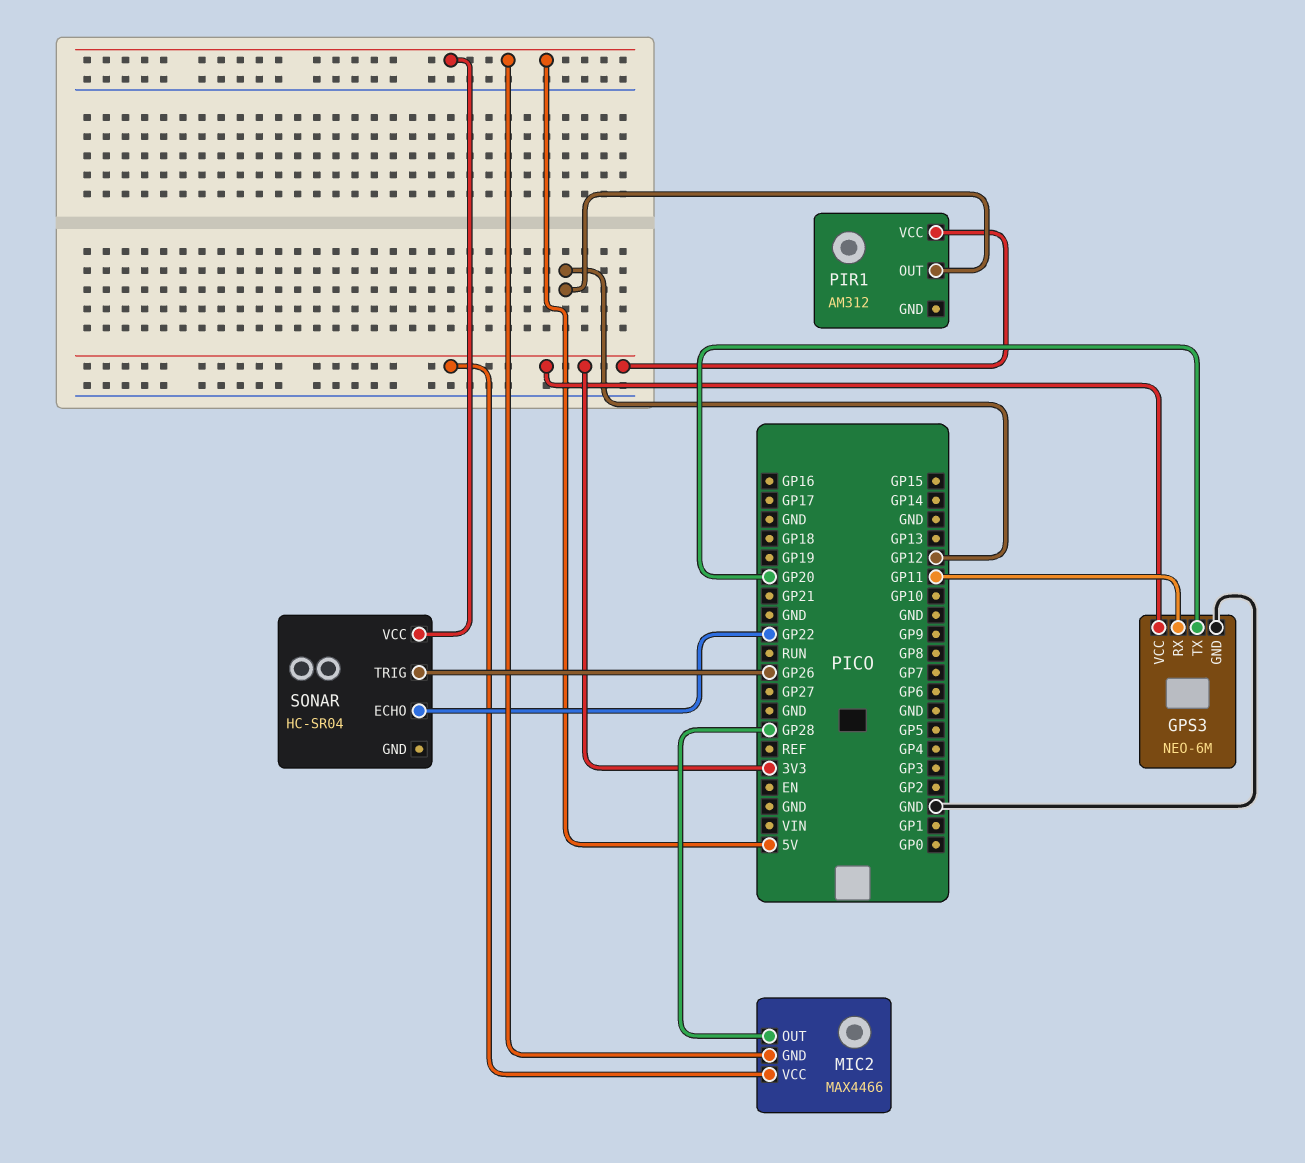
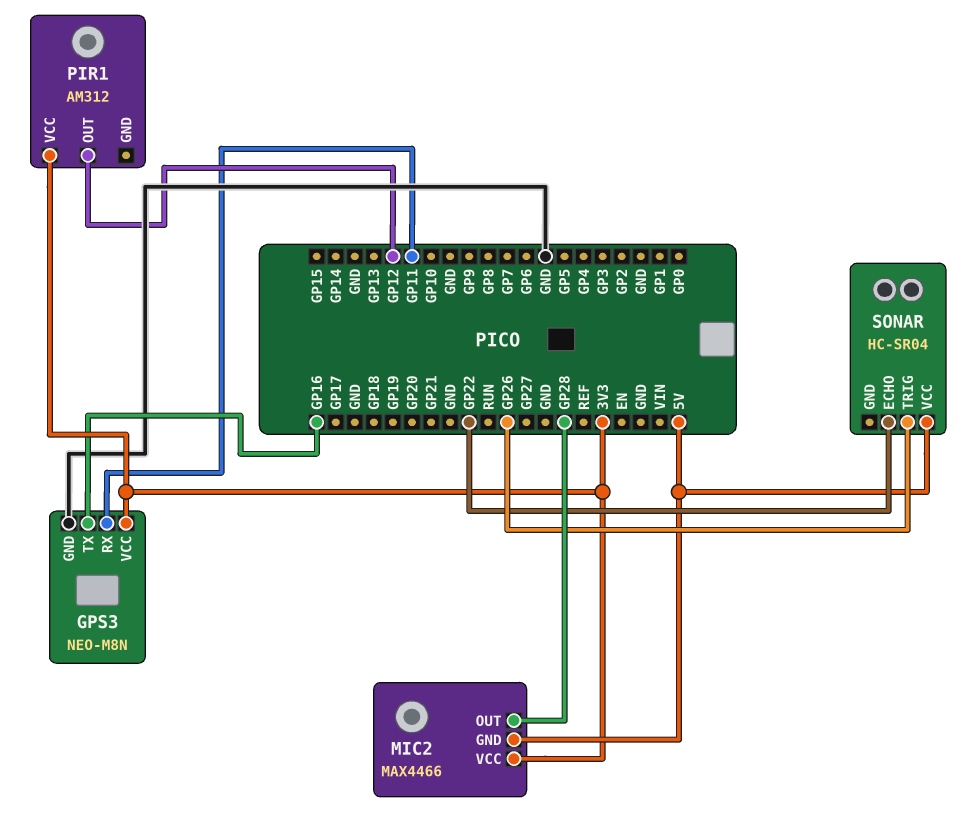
GPS3: NEO-6M -> NEO-M8N
GPS3 pin TX: GP20 -> GP16

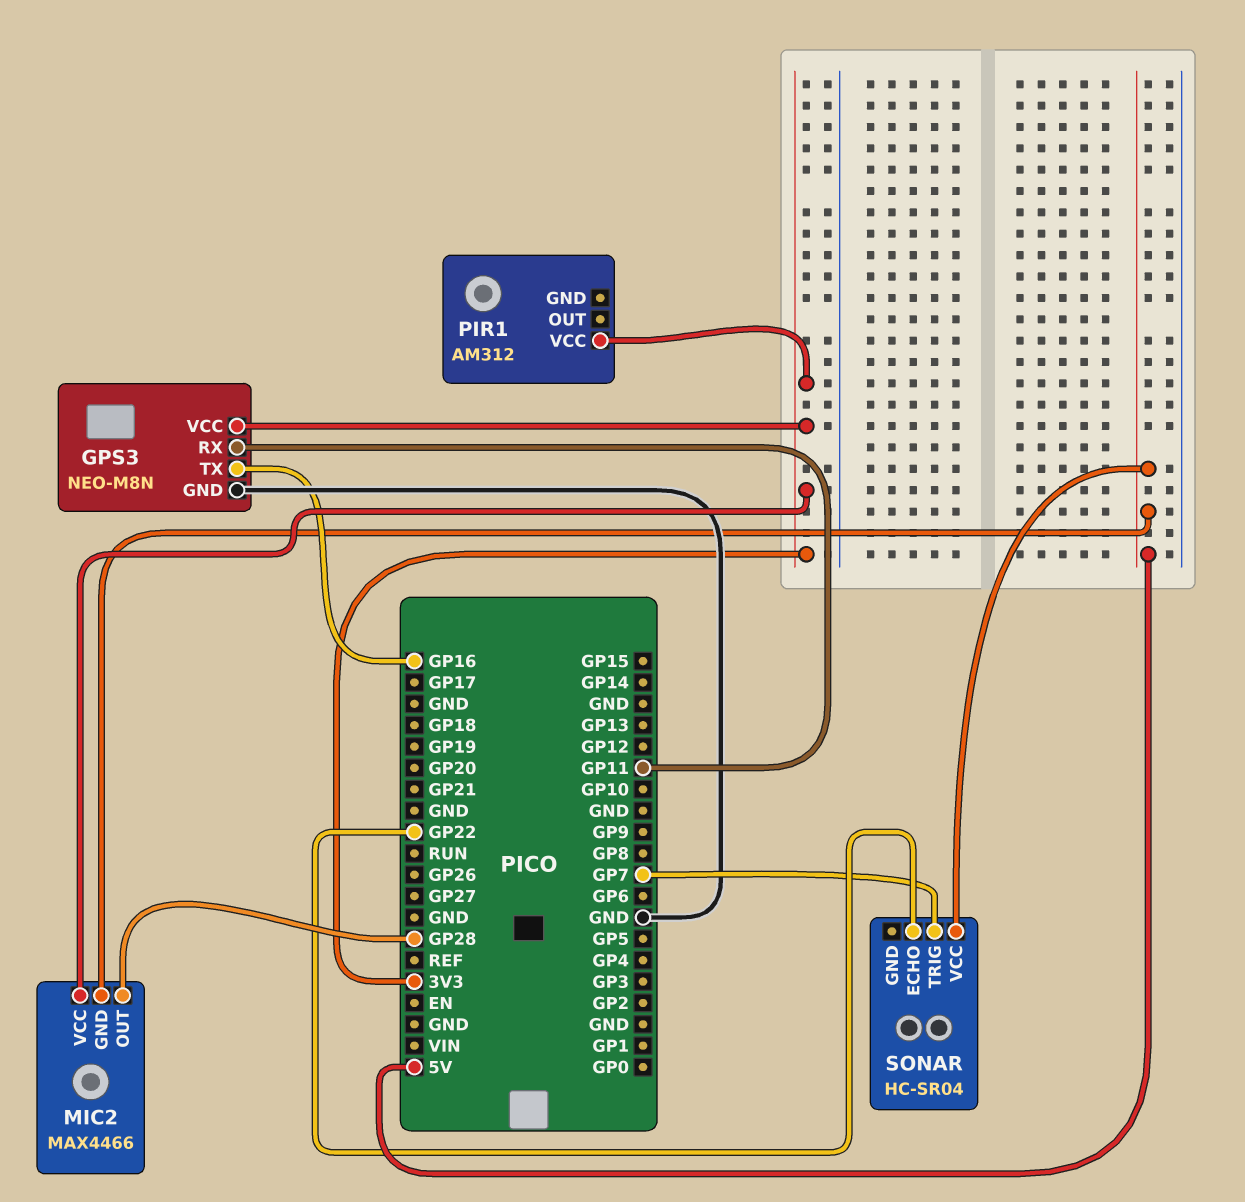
PIR1 pin OUT: GP12 -> none
SONAR pin TRIG: GP26 -> GP7

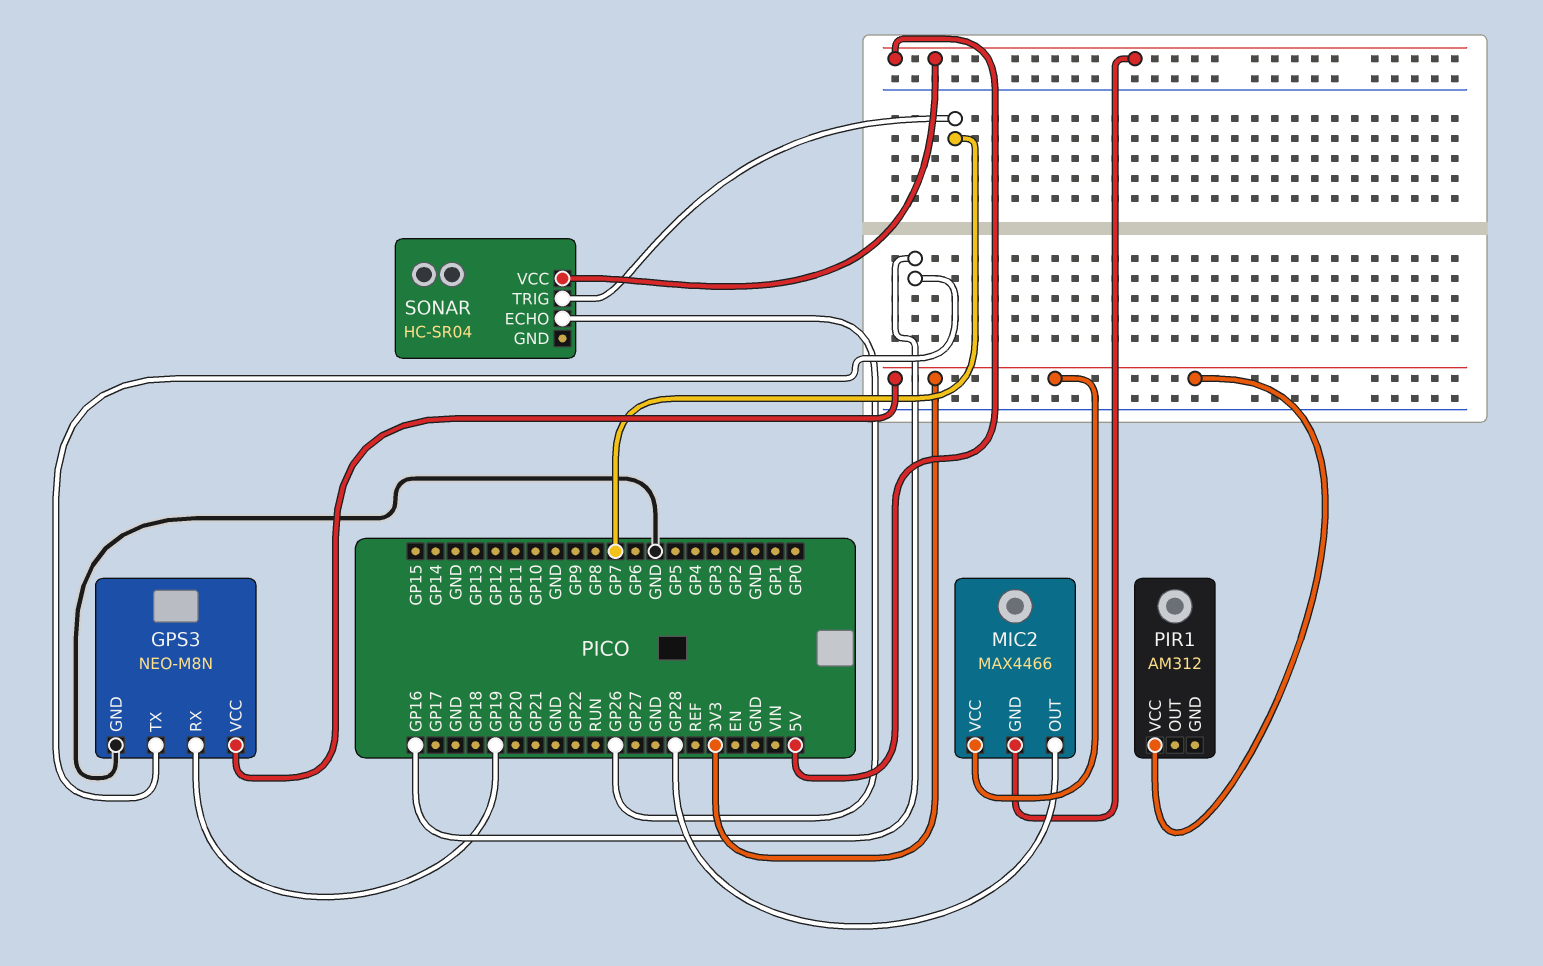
GPS3 pin RX: GP11 -> GP19
SONAR pin ECHO: GP22 -> GP26

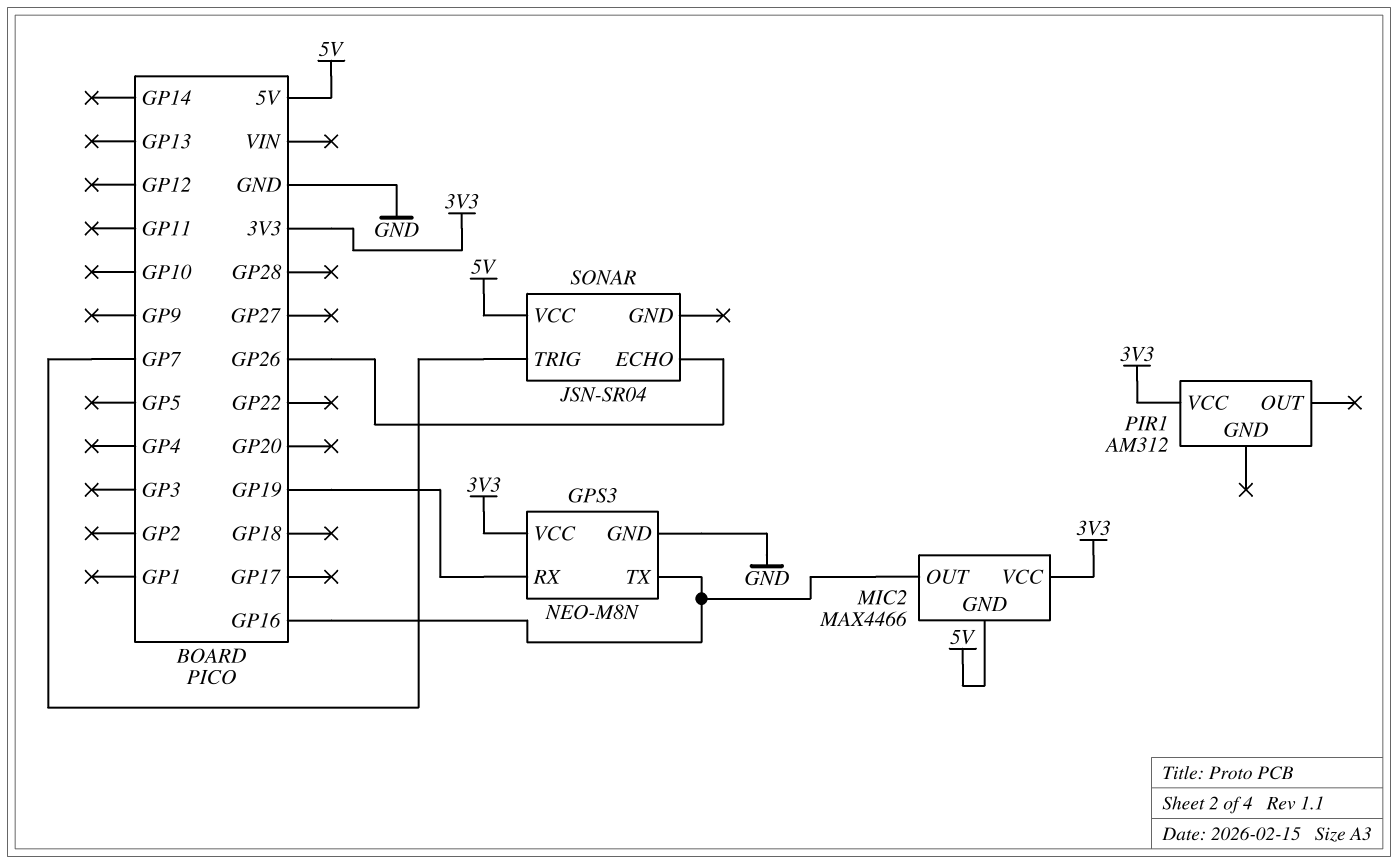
MIC2 pin OUT: GP28 -> GP16
SONAR: HC-SR04 -> JSN-SR04

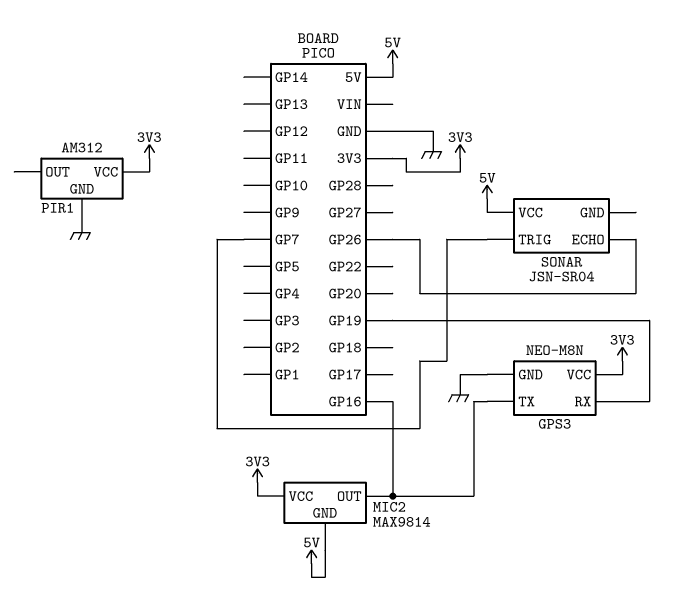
MIC2: MAX4466 -> MAX9814
PIR1 pin GND: none -> GND

